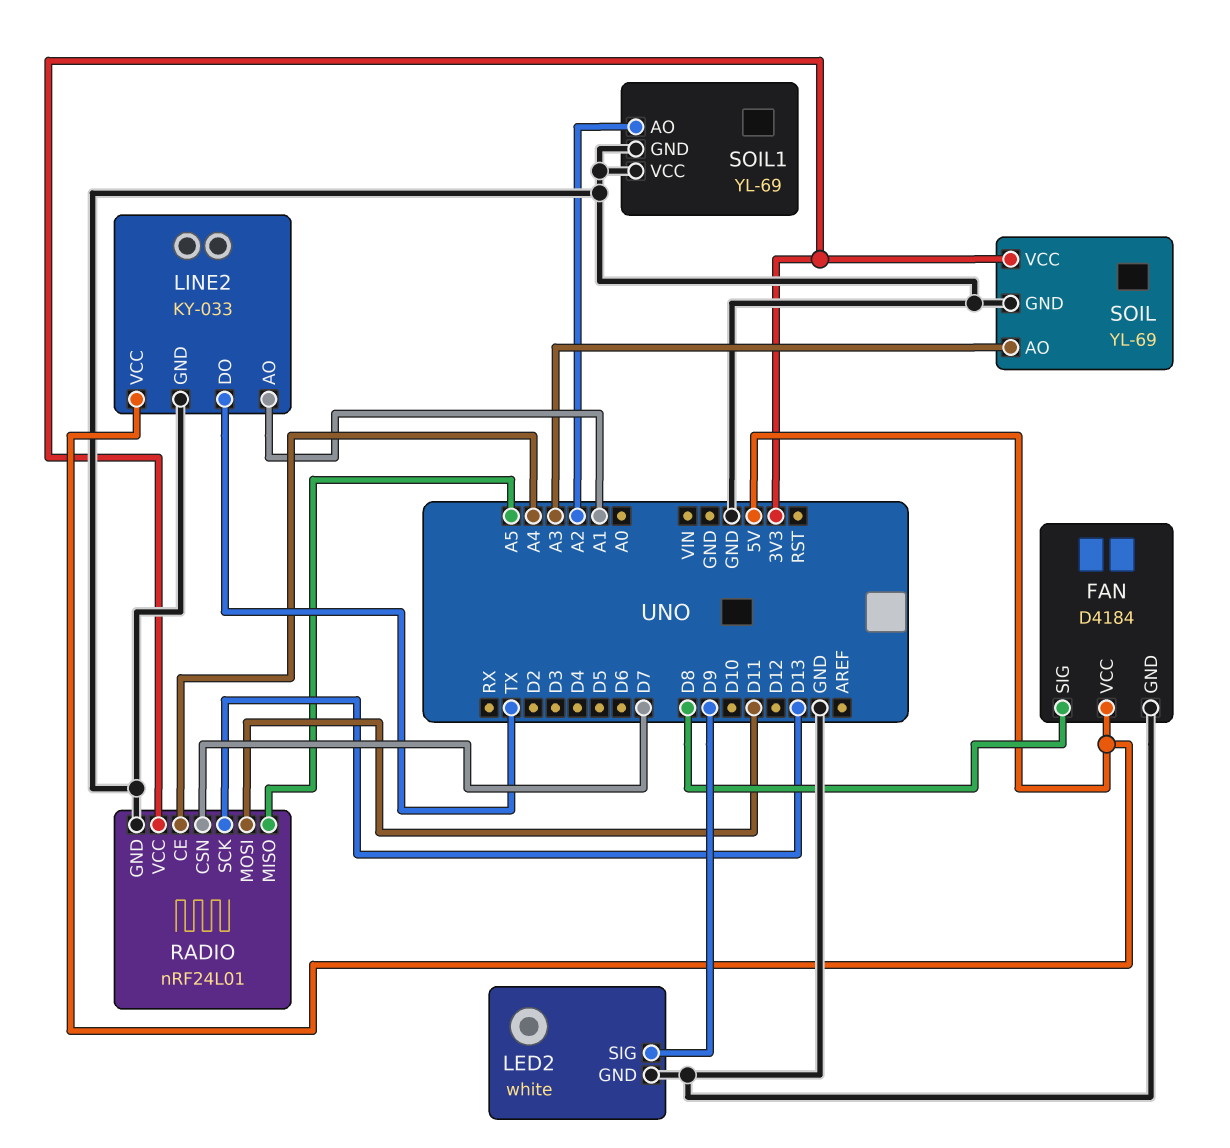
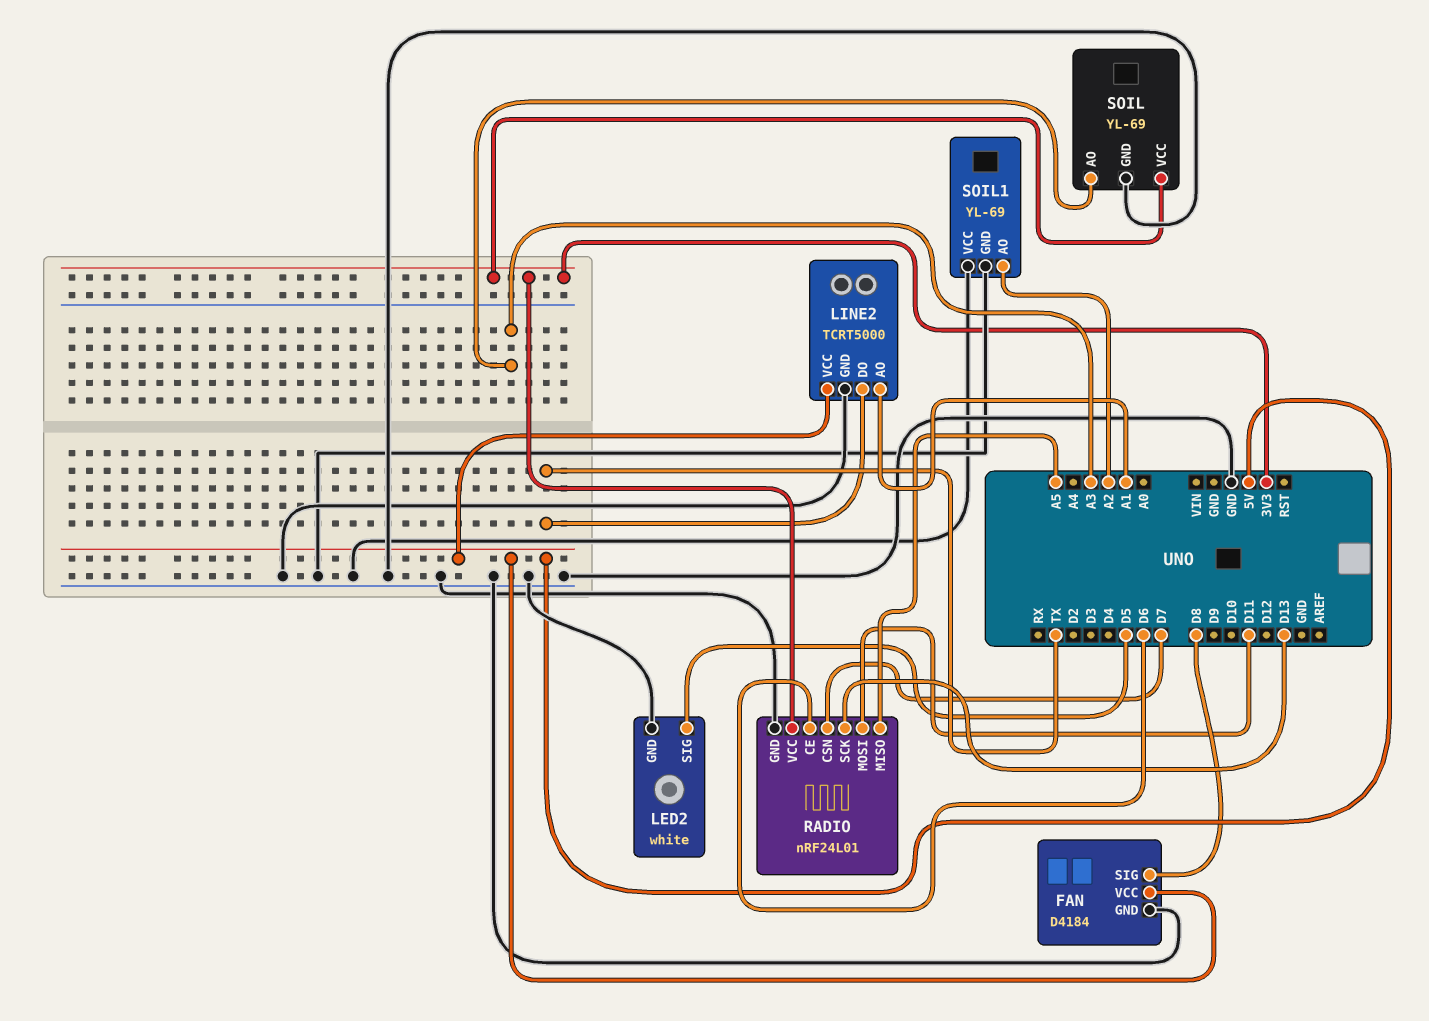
LED2 pin SIG: D9 -> D5
LINE2: KY-033 -> TCRT5000
RADIO pin CE: A4 -> D6

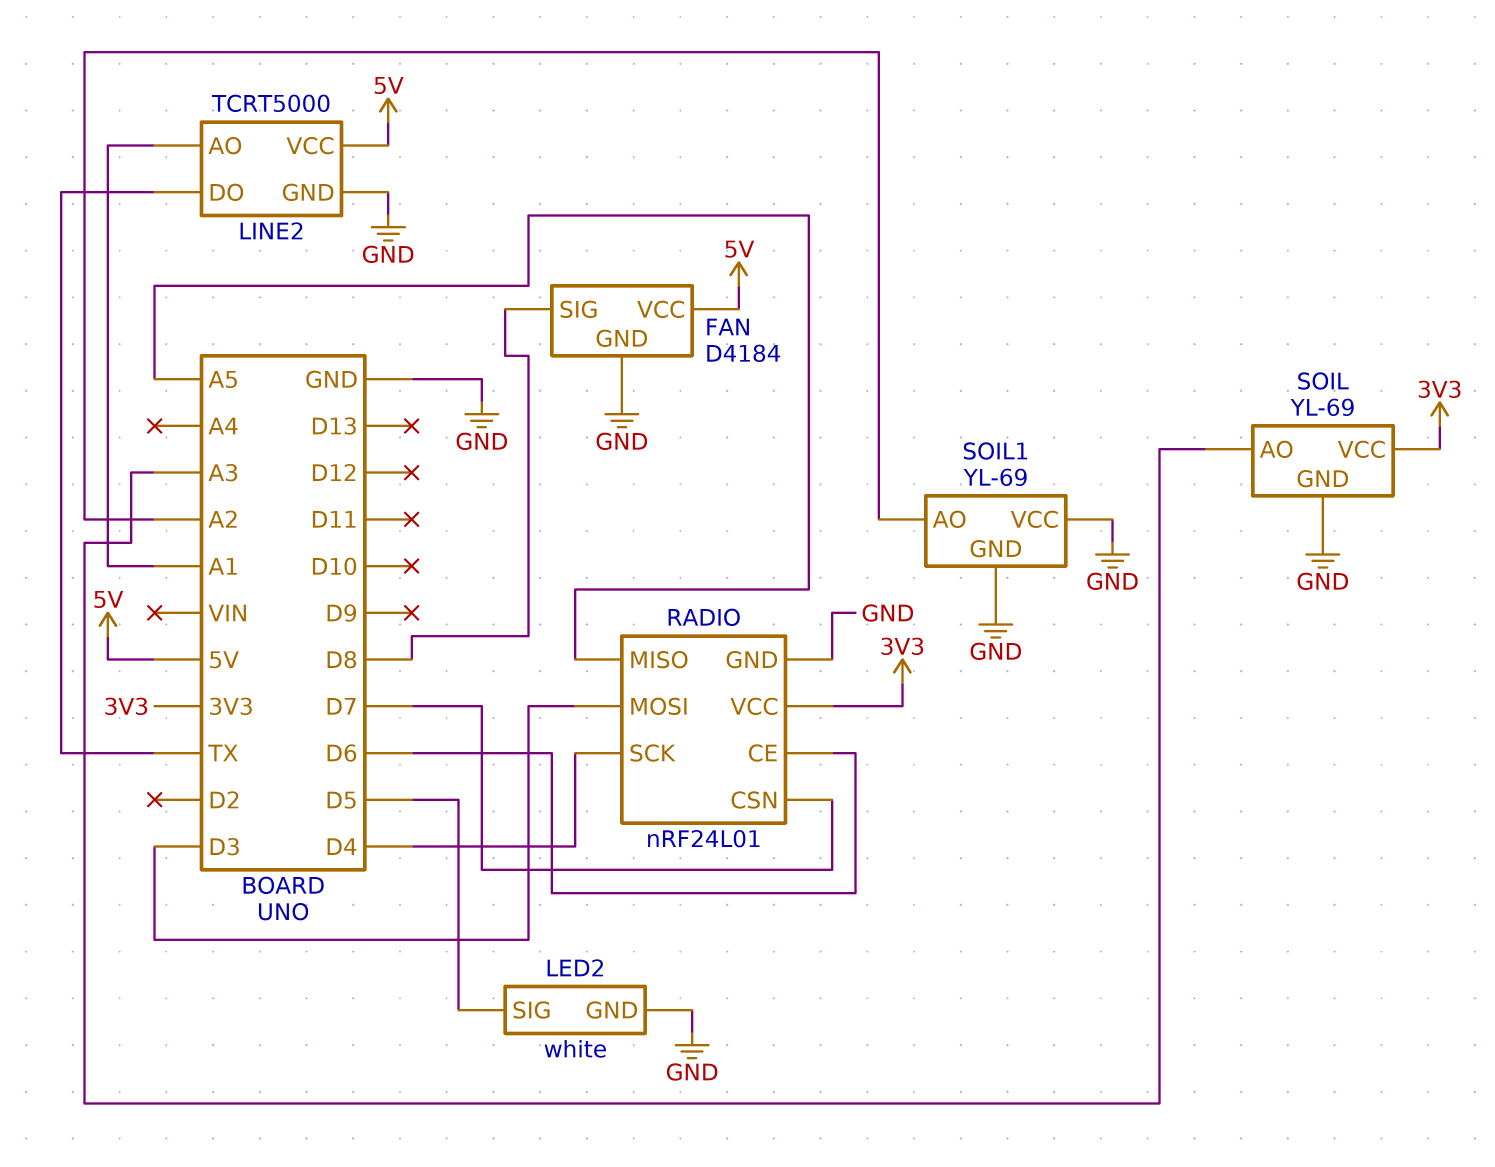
RADIO pin MOSI: D11 -> D3
RADIO pin SCK: D13 -> D4

